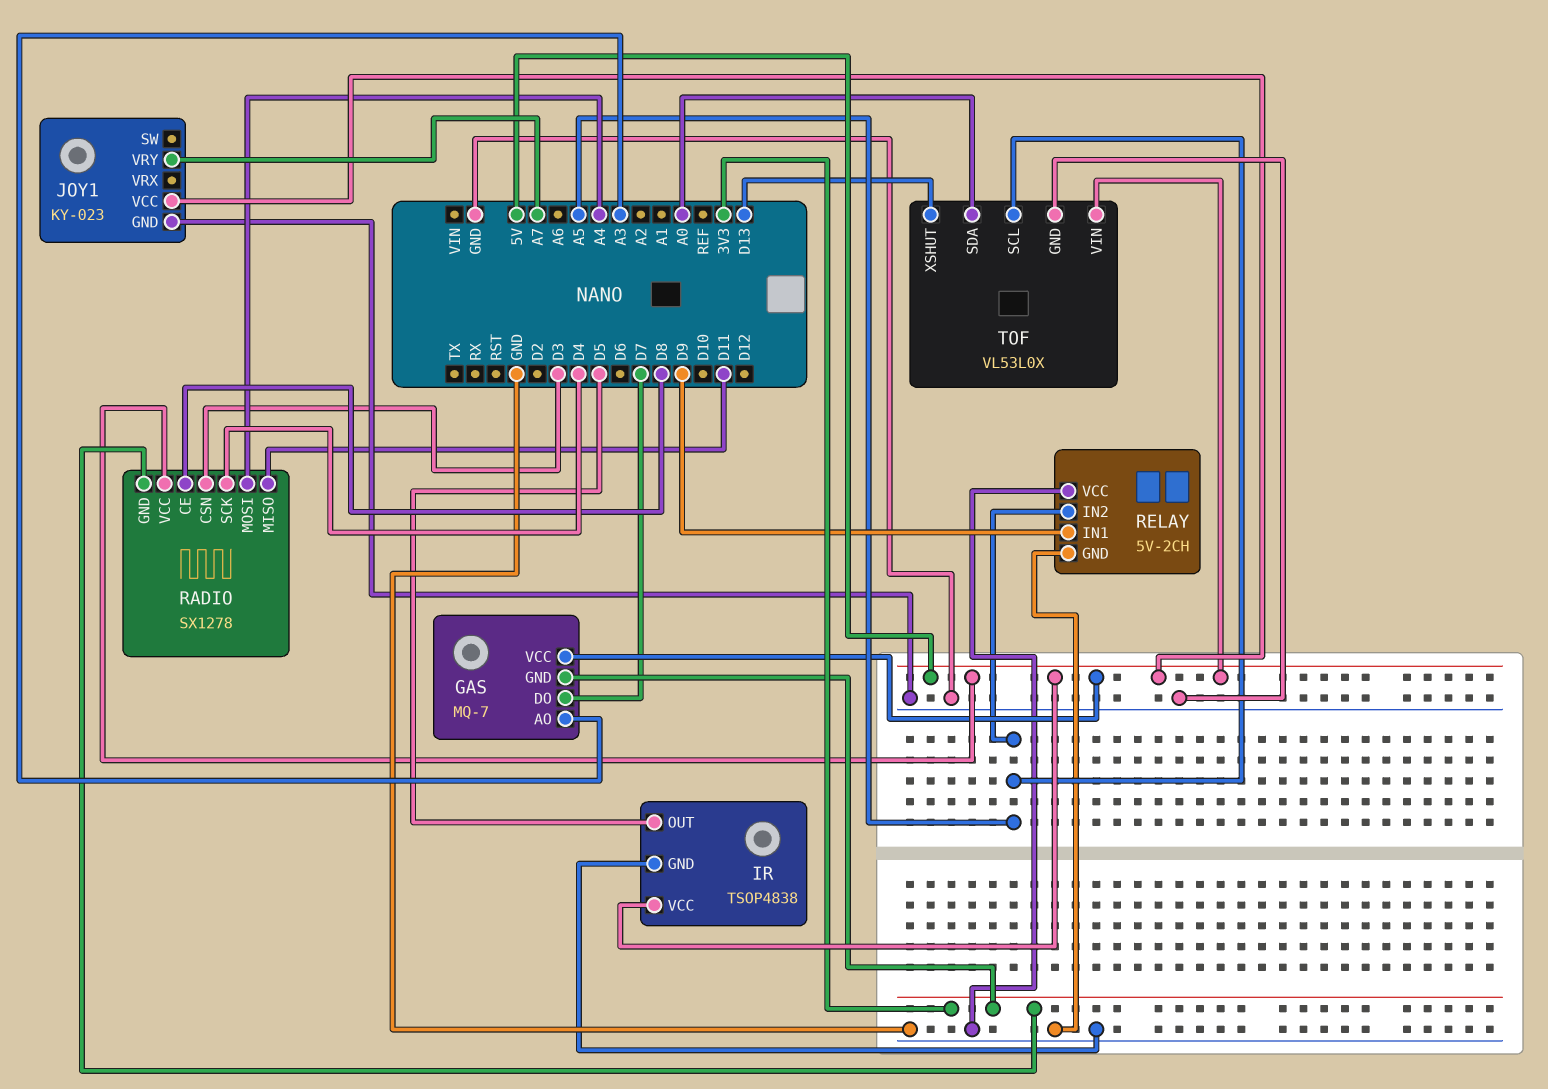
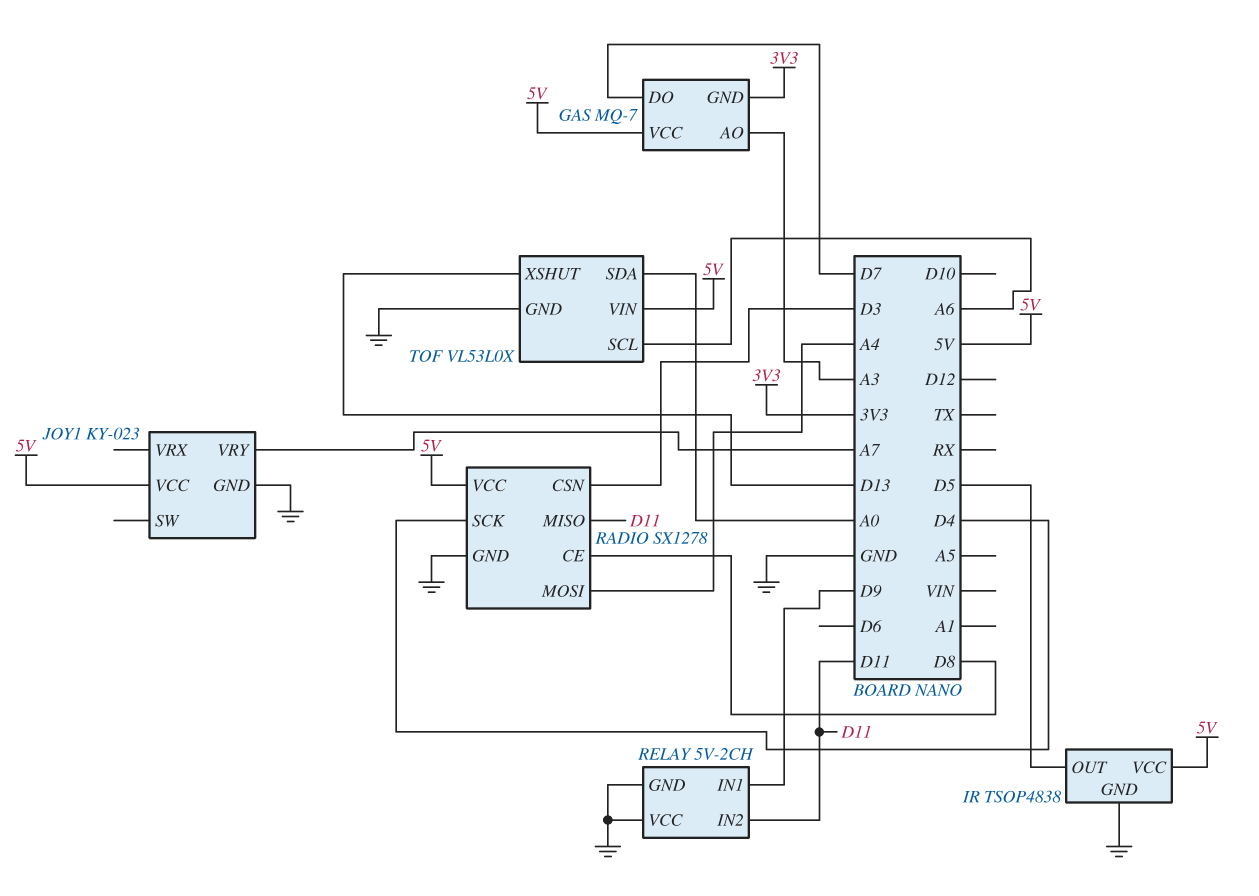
RADIO pin GND: 3V3 -> GND
RELAY pin IN2: A5 -> D11
TOF pin SCL: A5 -> A6

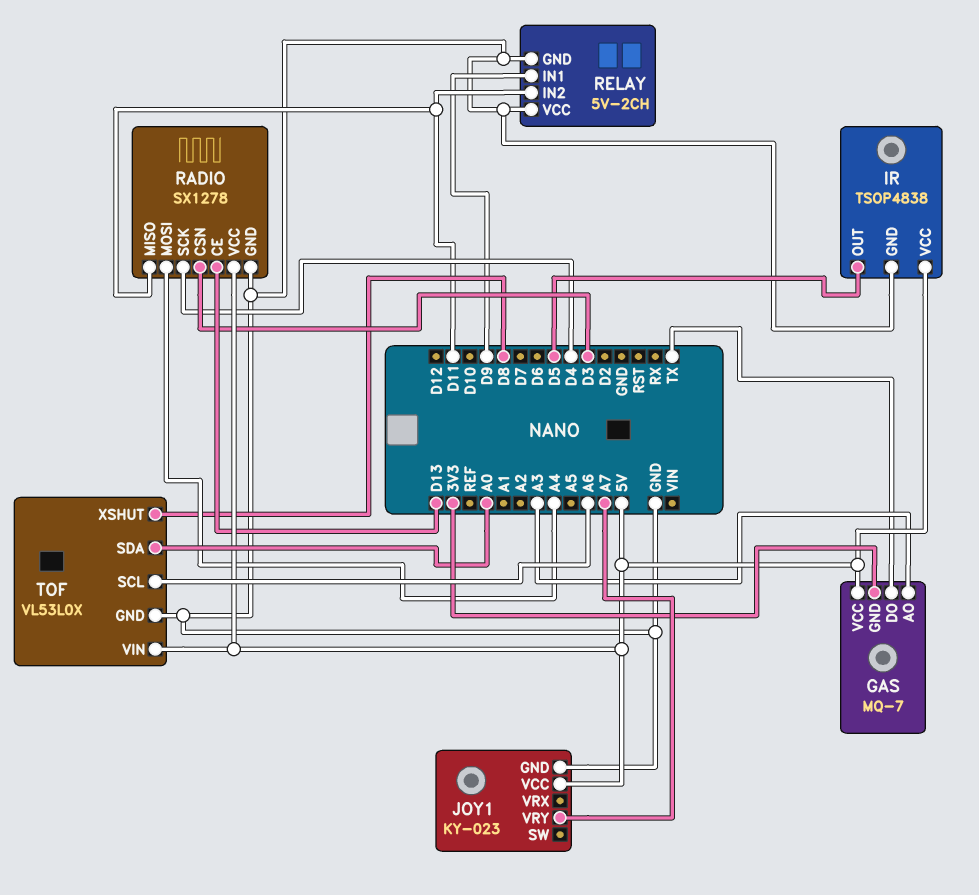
GAS pin DO: D7 -> TX
RADIO pin CE: D8 -> D13
TOF pin XSHUT: D13 -> D8

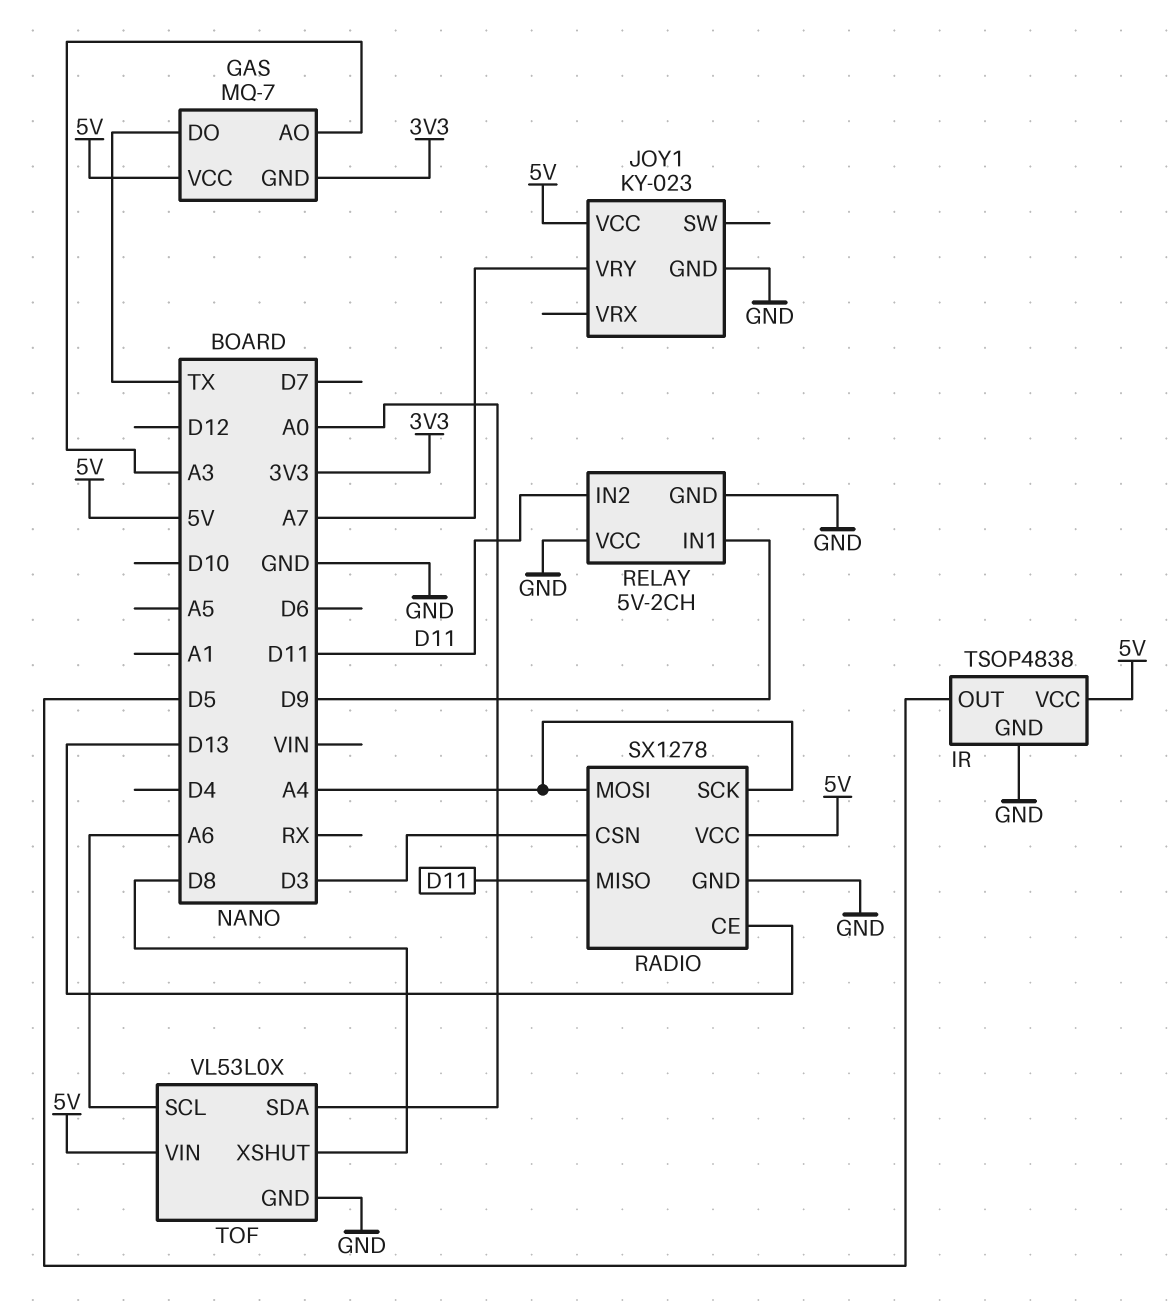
RADIO pin SCK: D4 -> A4

